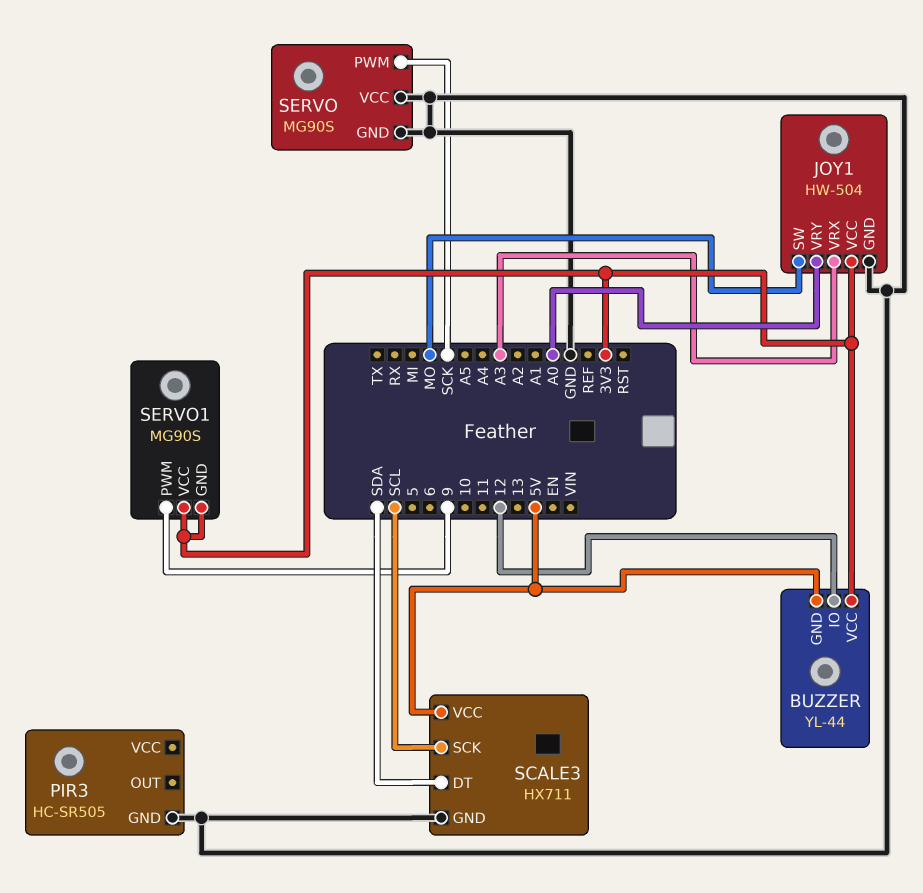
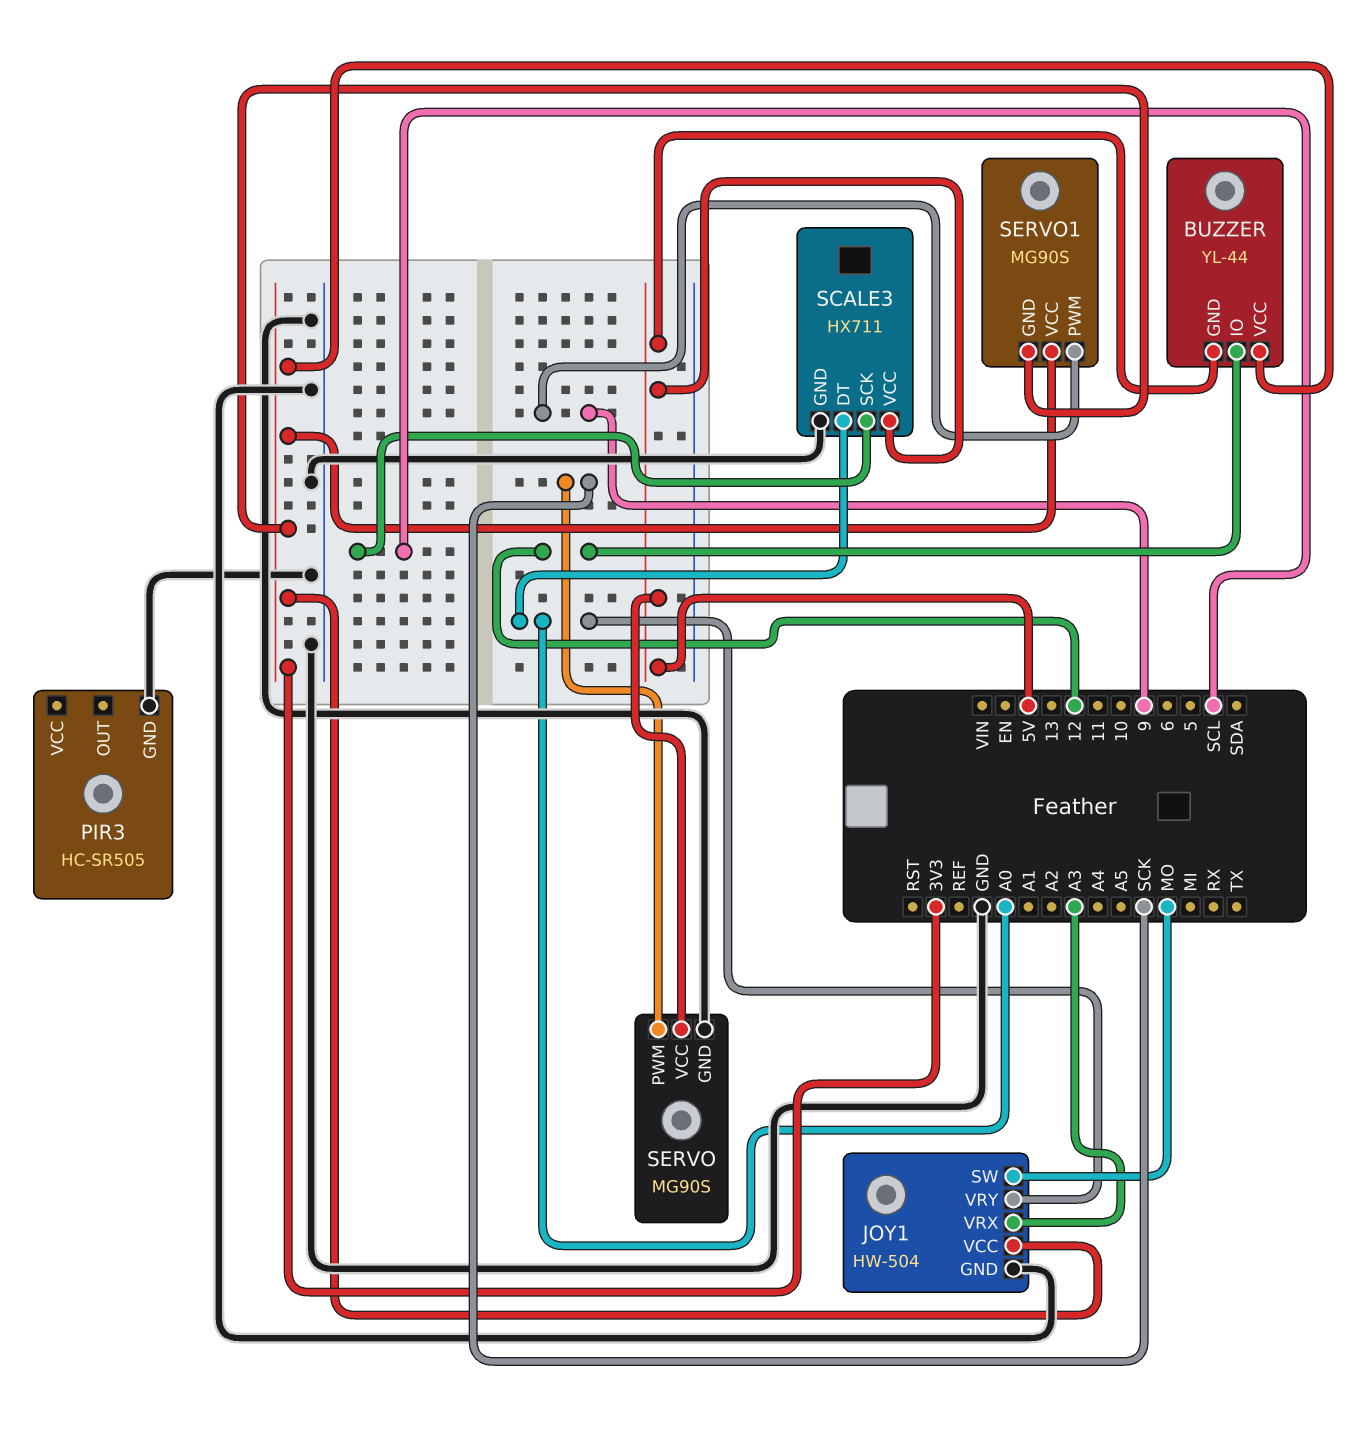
SCALE3 pin DT: SDA -> A0
SERVO pin VCC: GND -> 5V

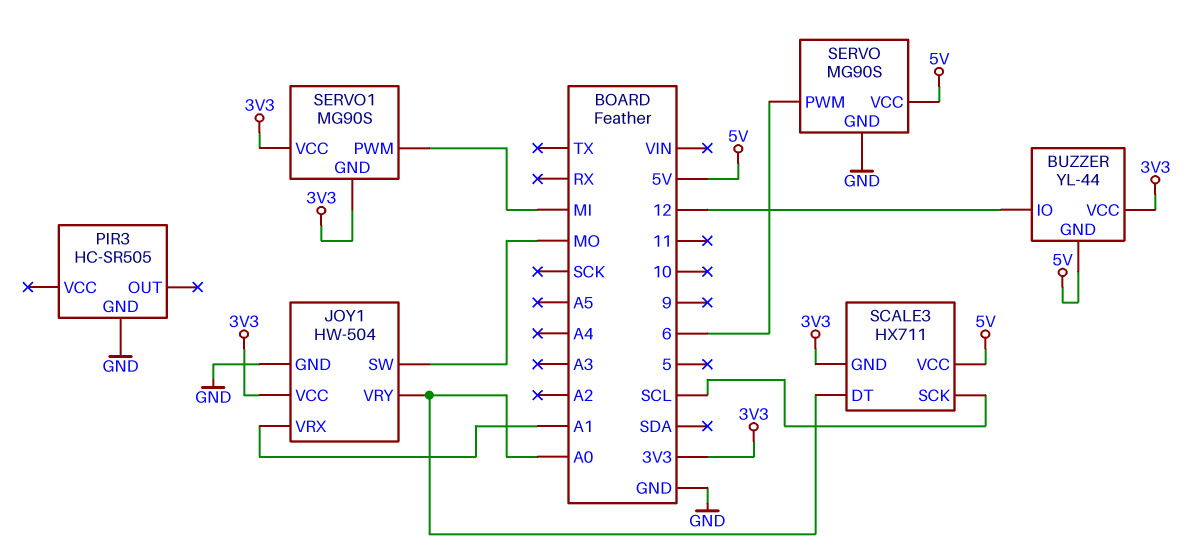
JOY1 pin VRX: A3 -> A1
SCALE3 pin GND: GND -> 3V3
SERVO pin PWM: SCK -> 6
SERVO1 pin PWM: 9 -> MI

